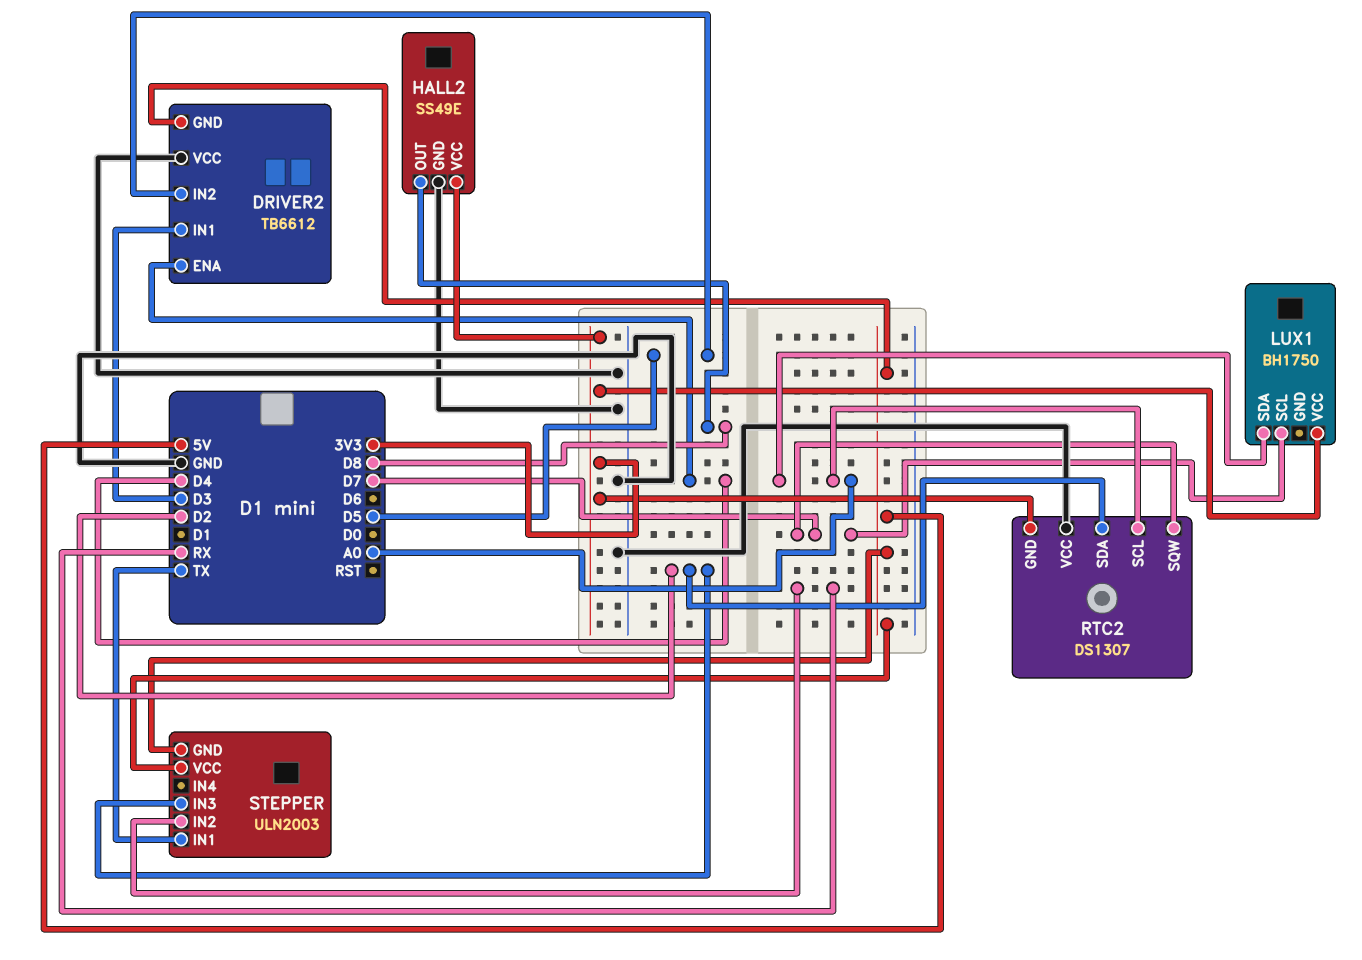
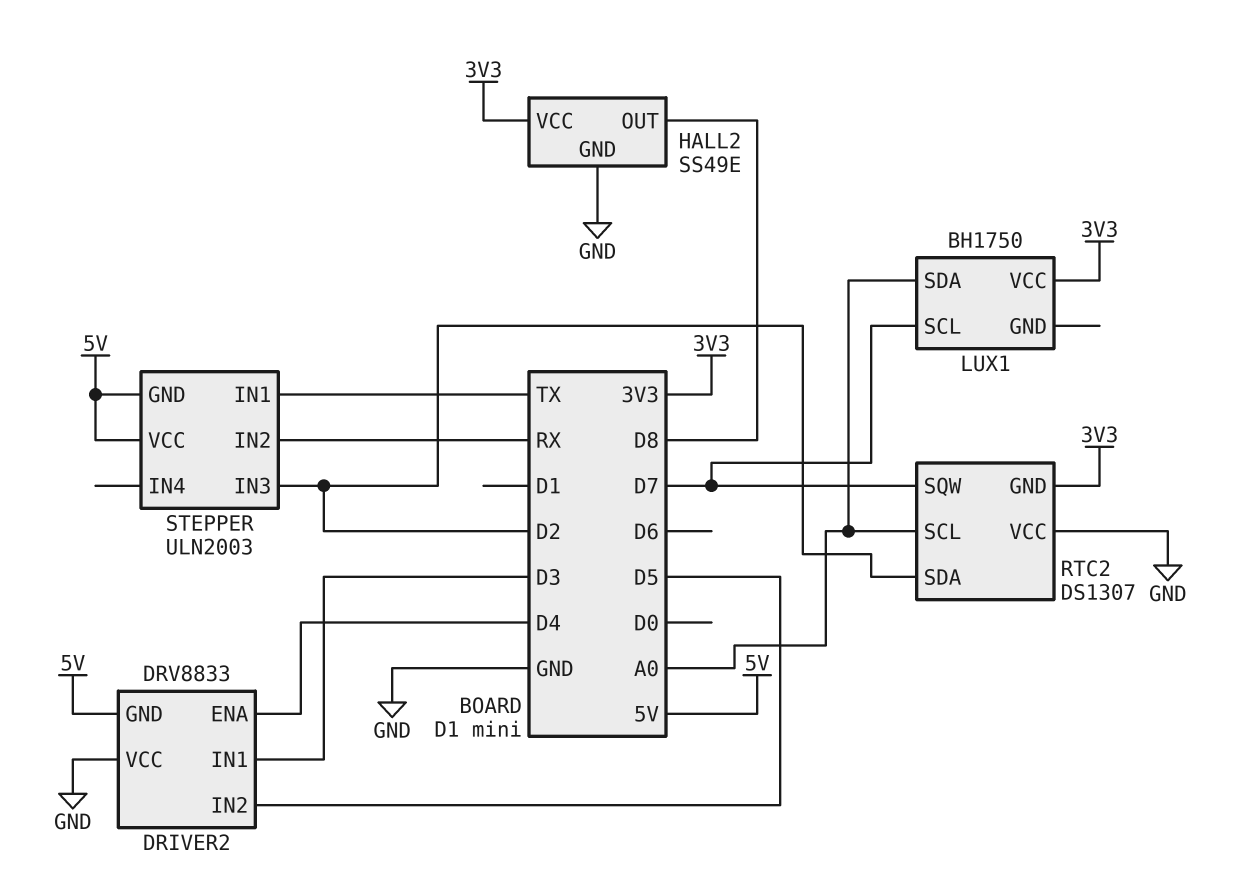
DRIVER2: TB6612 -> DRV8833

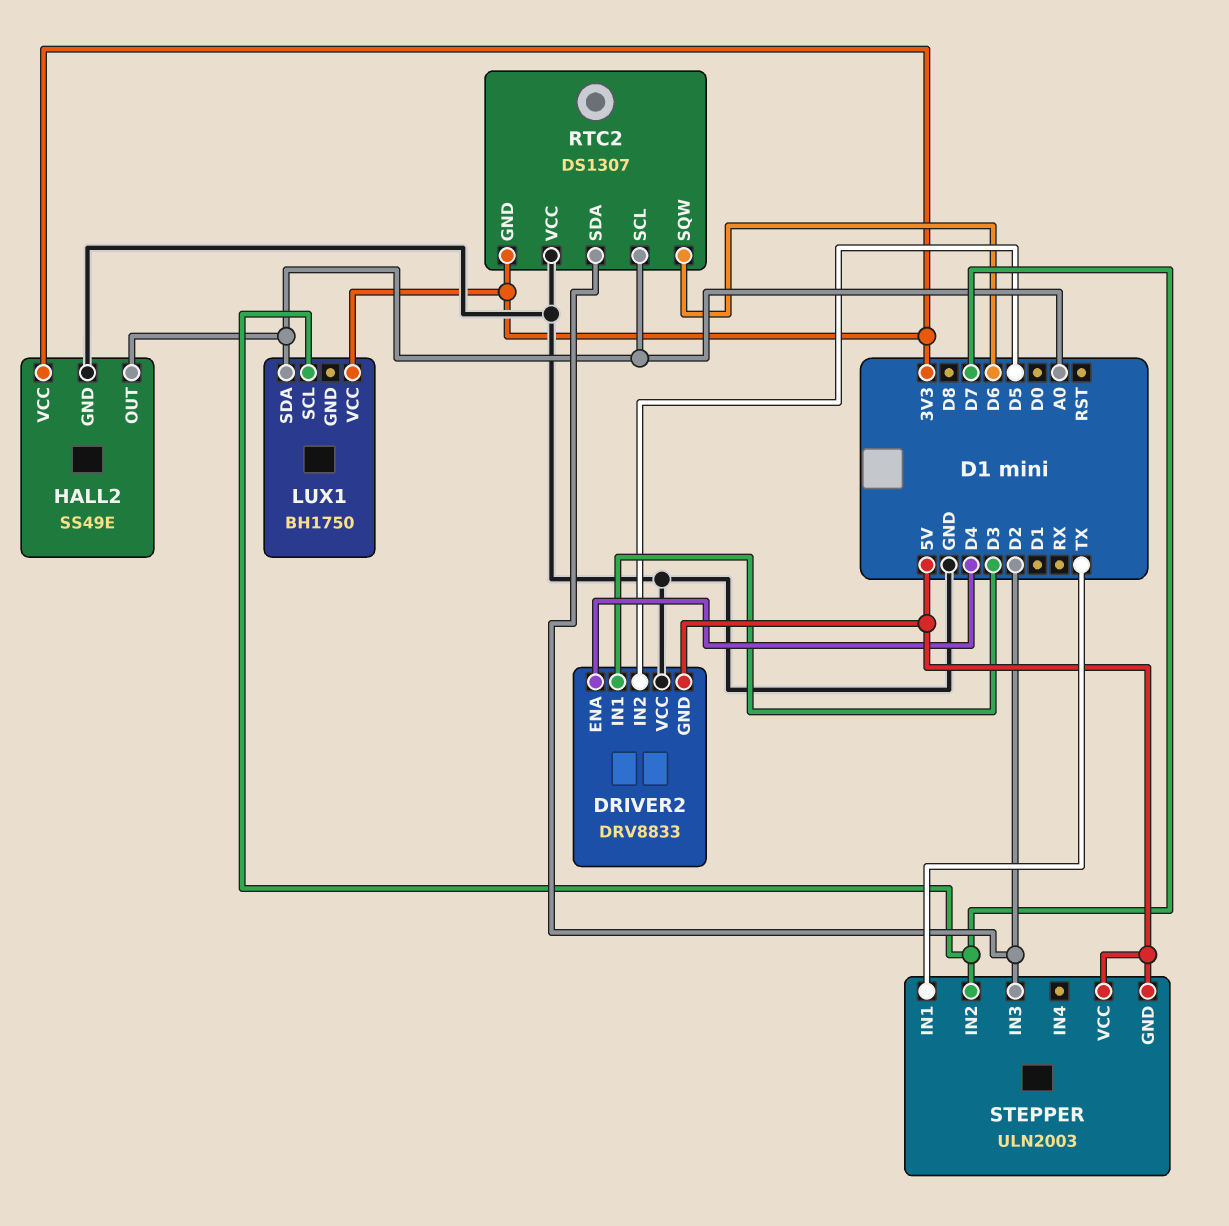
HALL2 pin OUT: D8 -> A0
RTC2 pin SQW: D7 -> D6
STEPPER pin IN2: RX -> D7

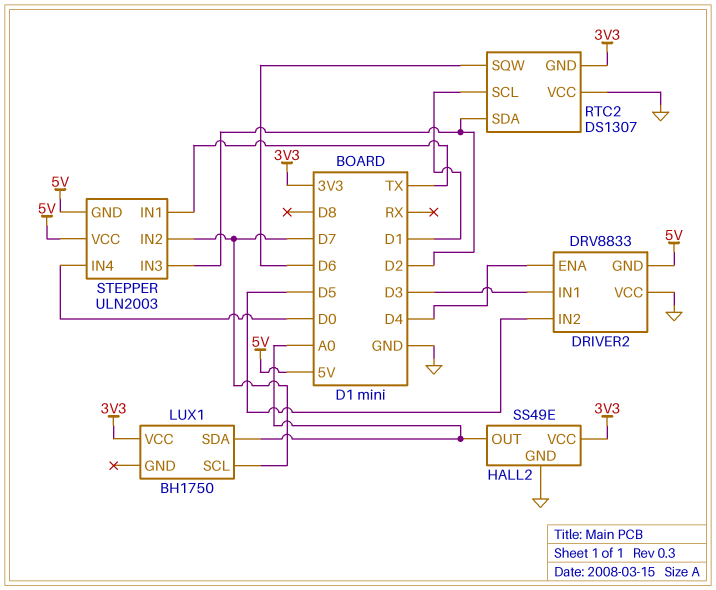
RTC2 pin SCL: A0 -> D1
STEPPER pin IN4: none -> D0

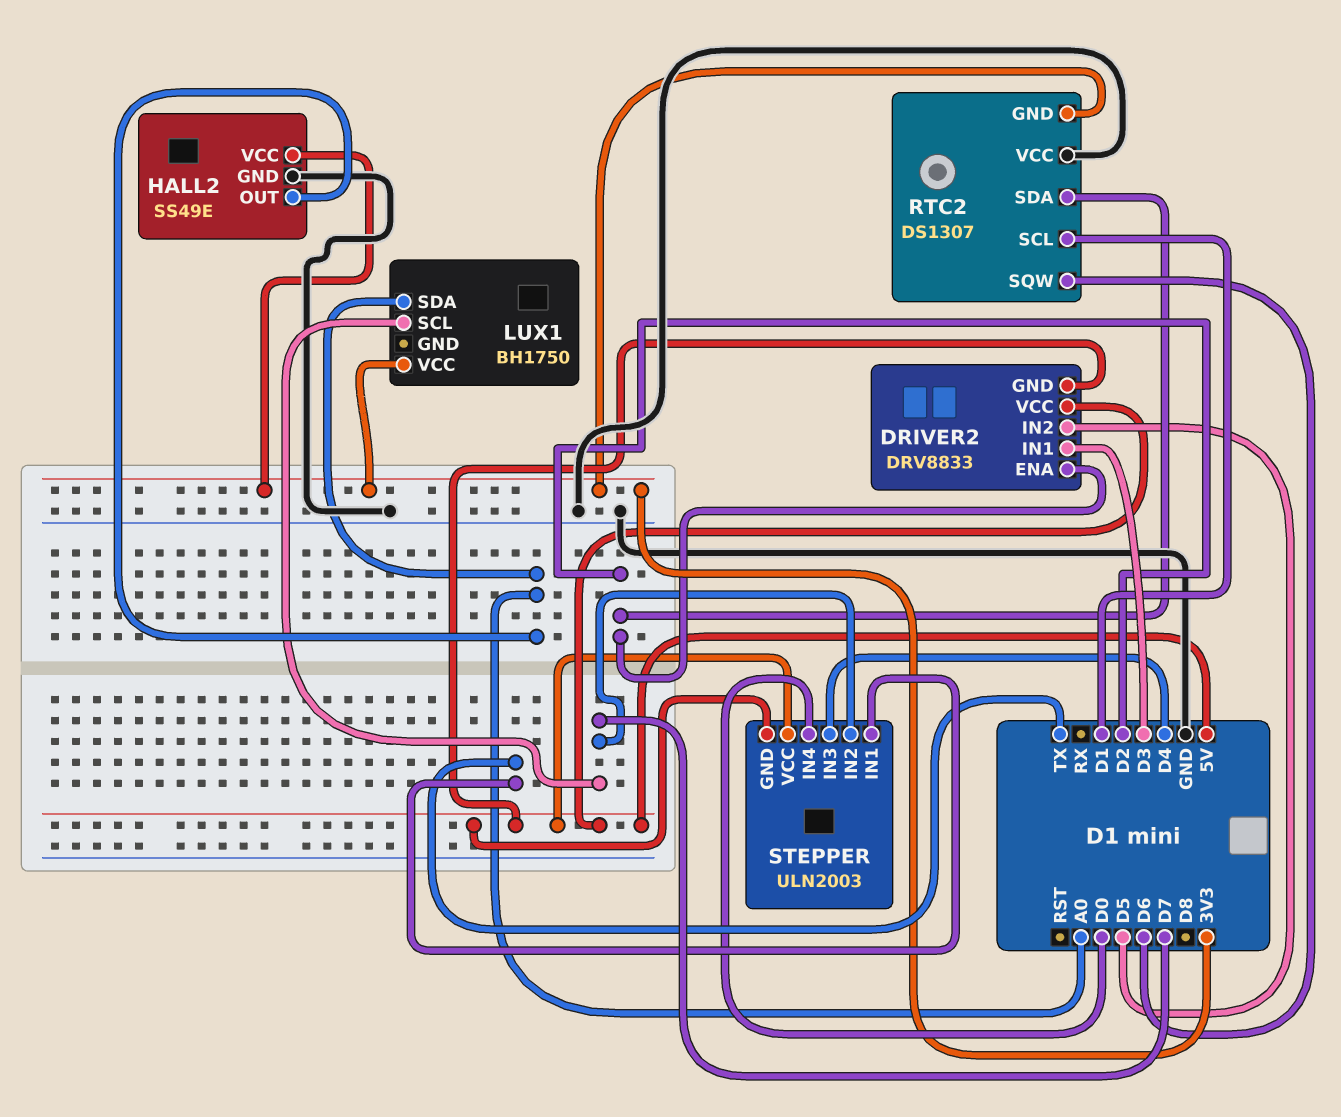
DRIVER2 pin ENA: D4 -> D2
DRIVER2 pin VCC: GND -> 5V
STEPPER pin IN3: D2 -> D4

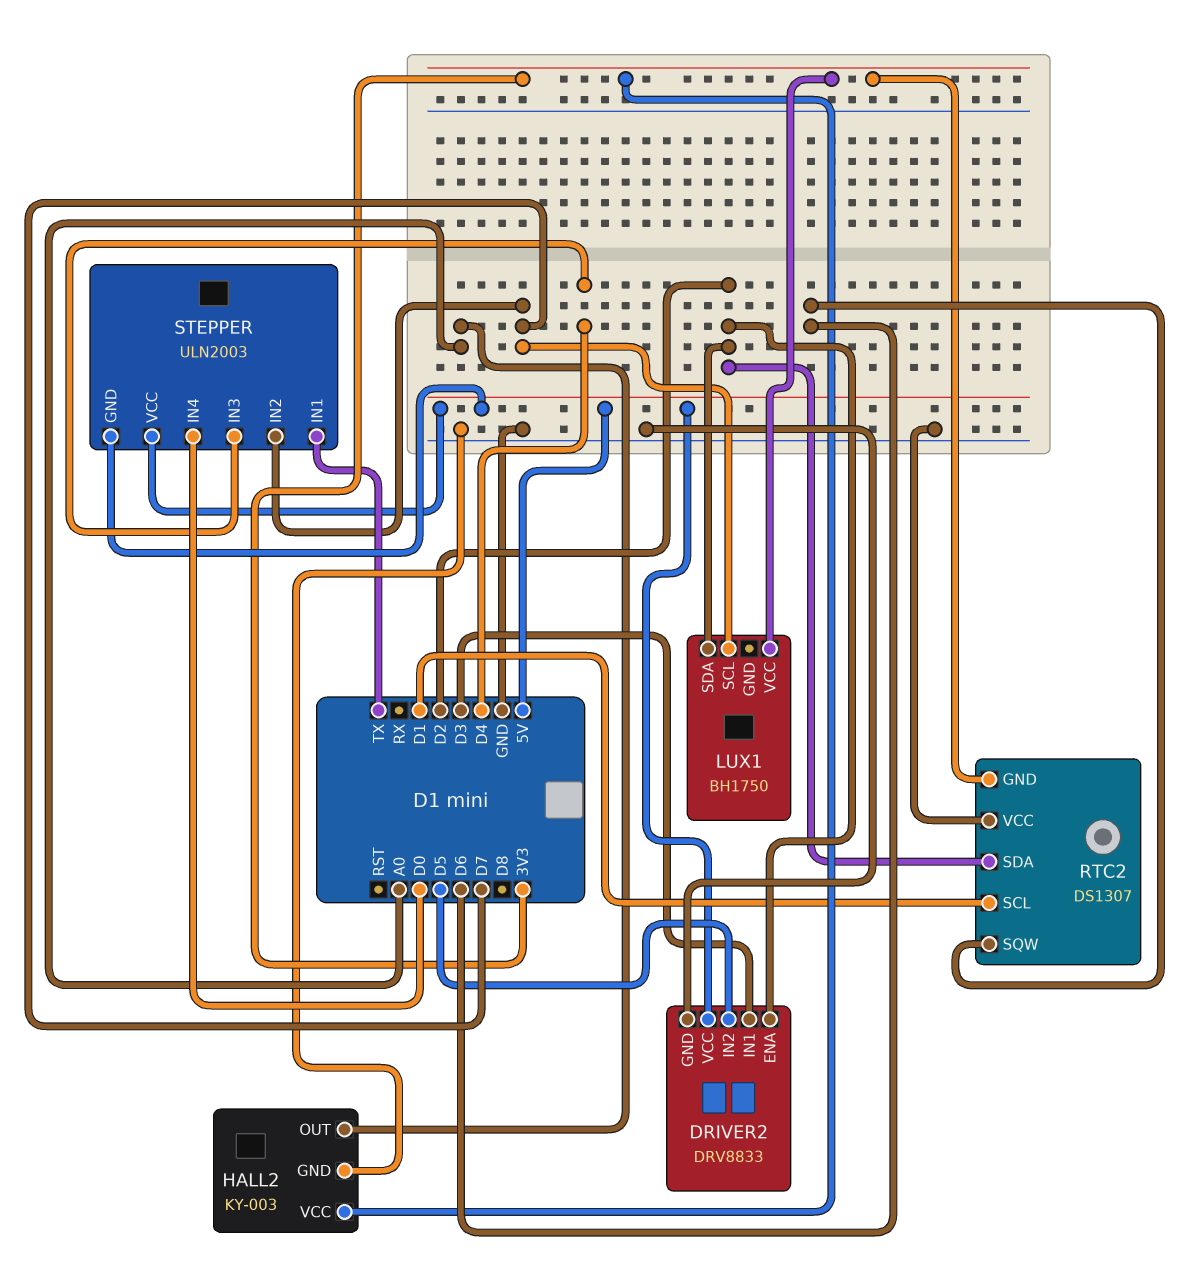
DRIVER2 pin GND: 5V -> GND
HALL2: SS49E -> KY-003
LUX1 pin SDA: A0 -> D2

